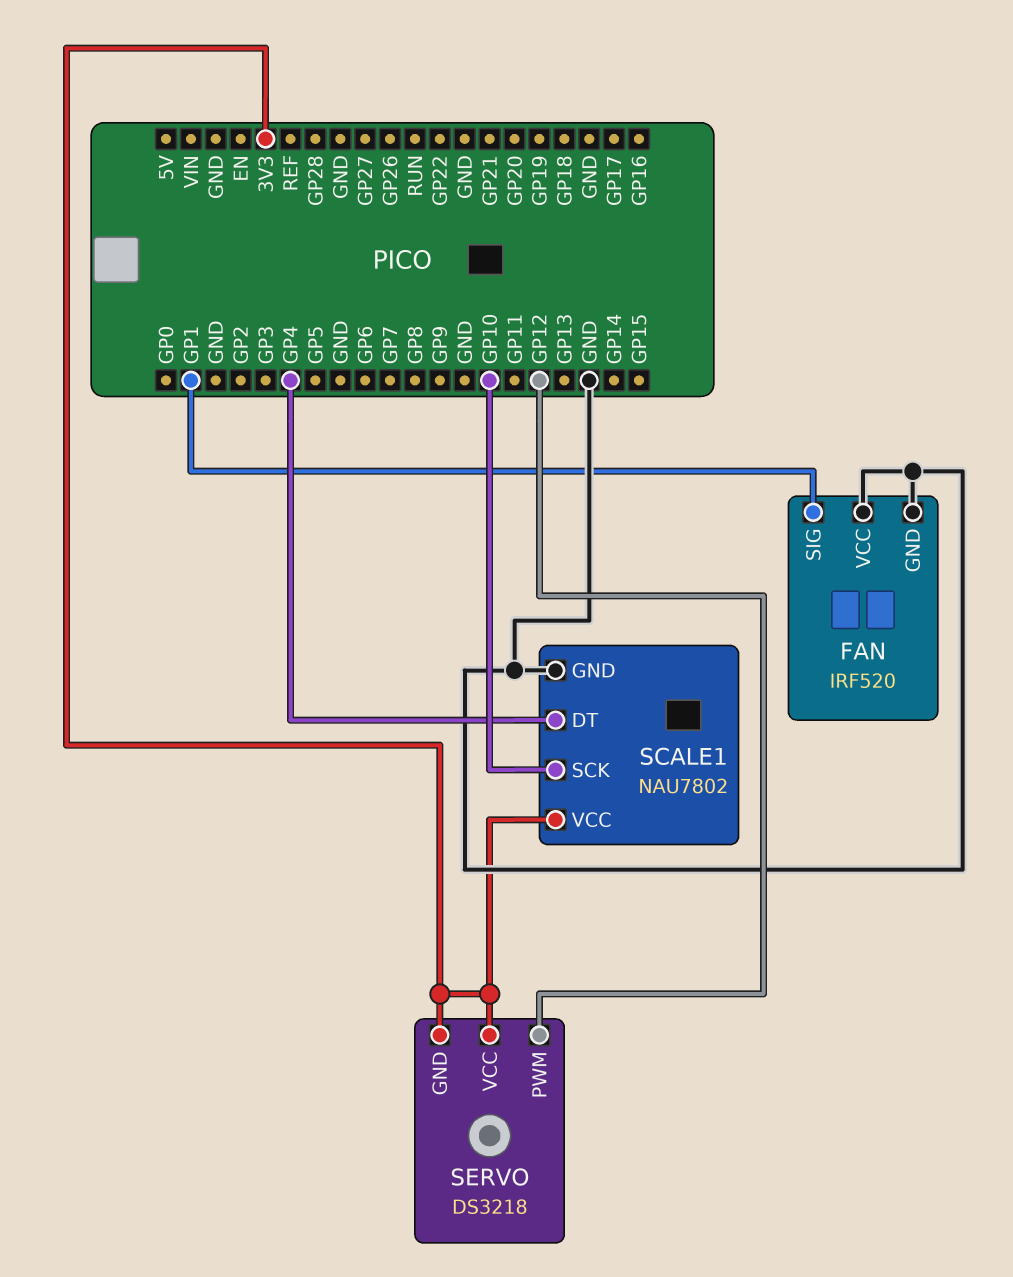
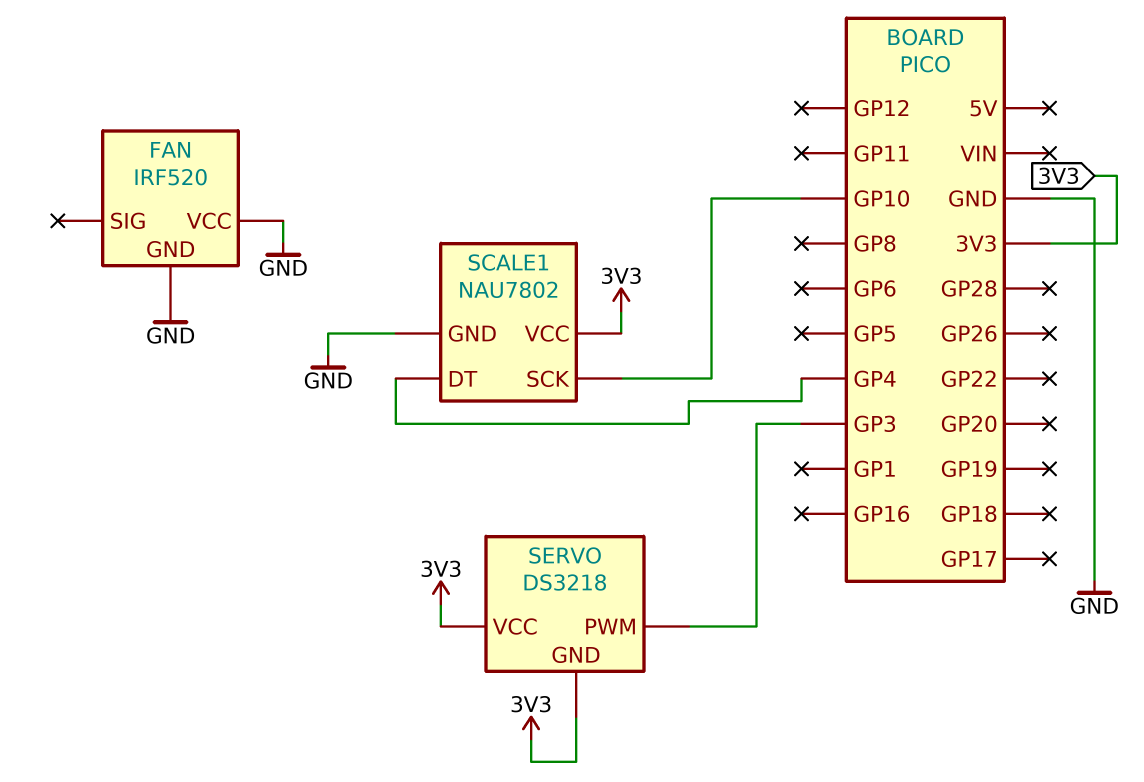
FAN pin SIG: GP1 -> none
SERVO pin PWM: GP12 -> GP3

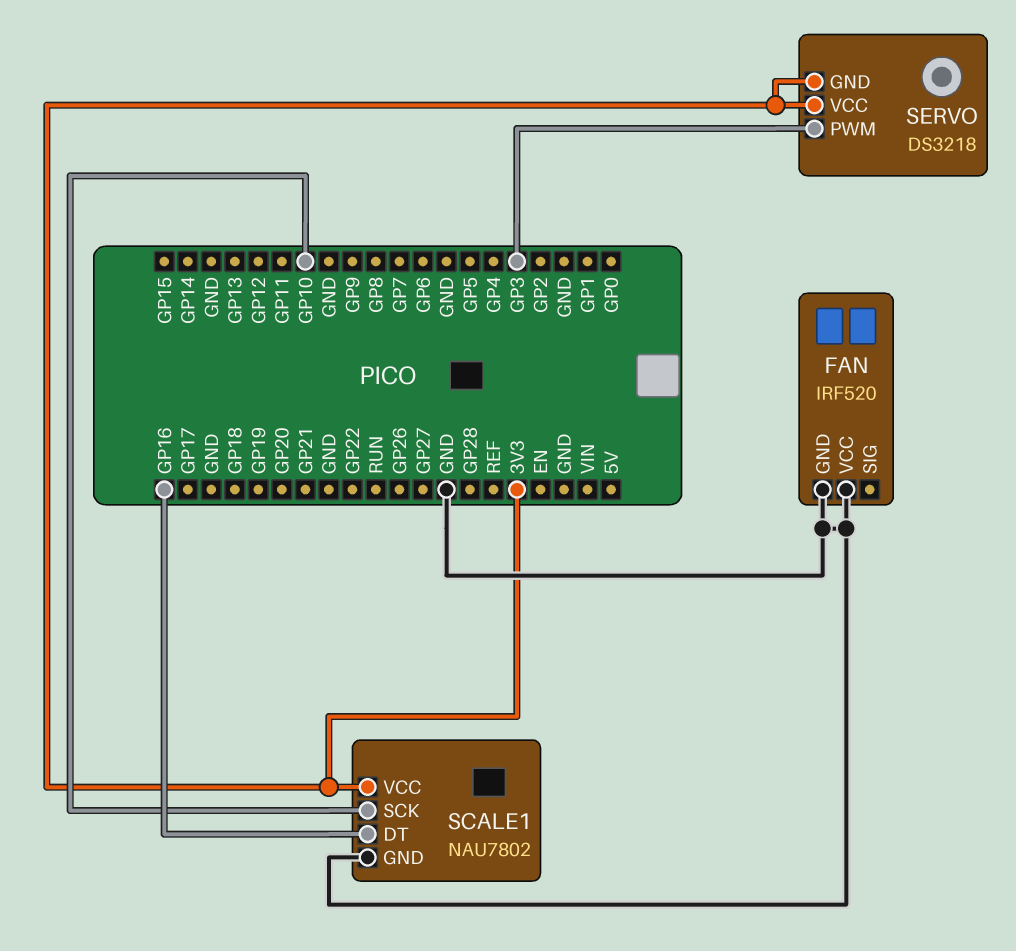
SCALE1 pin DT: GP4 -> GP16

